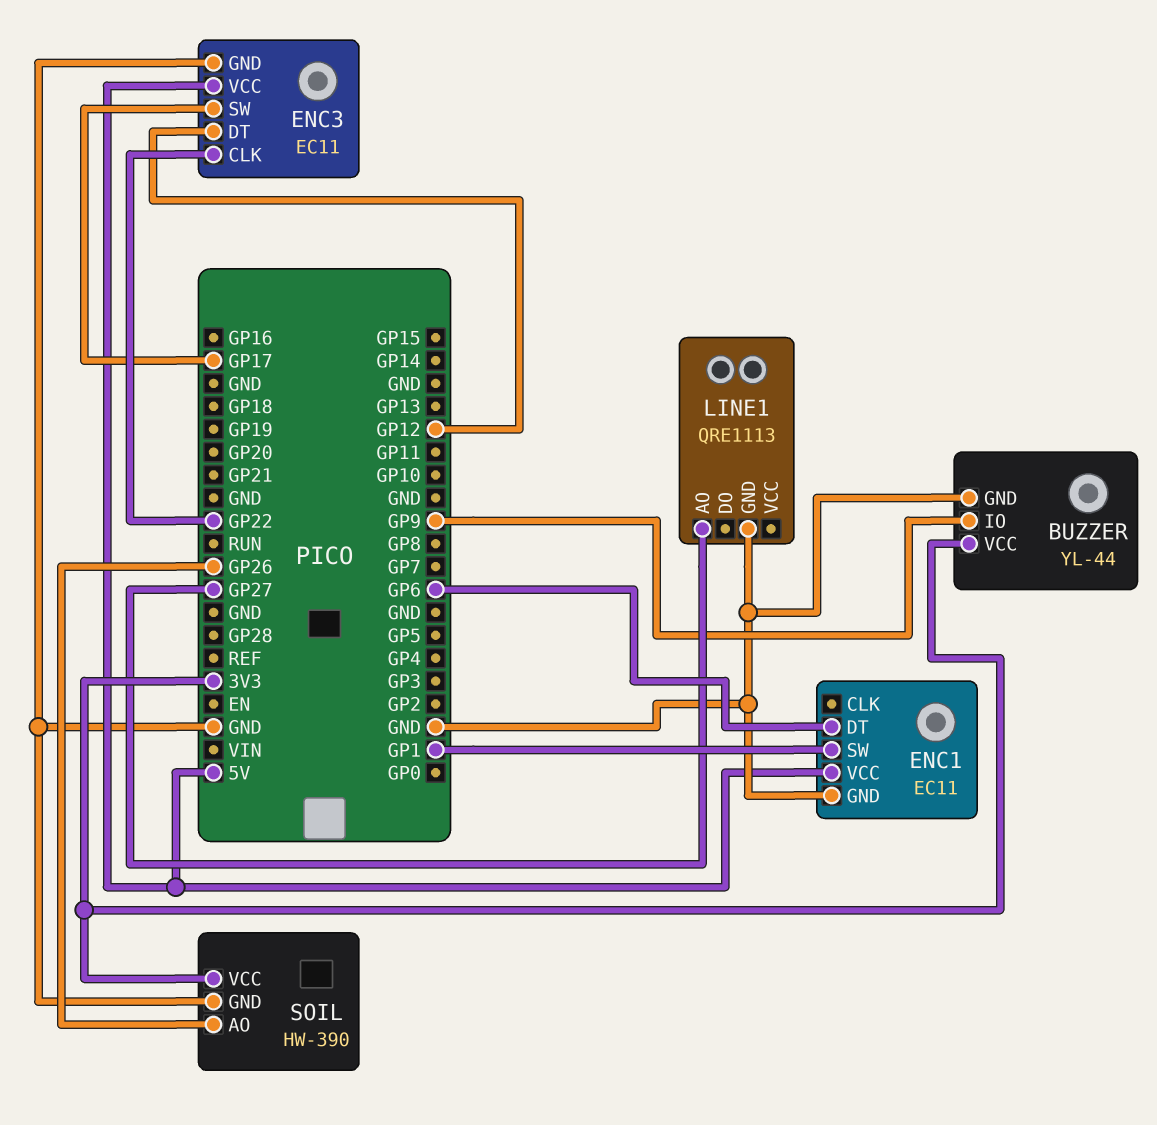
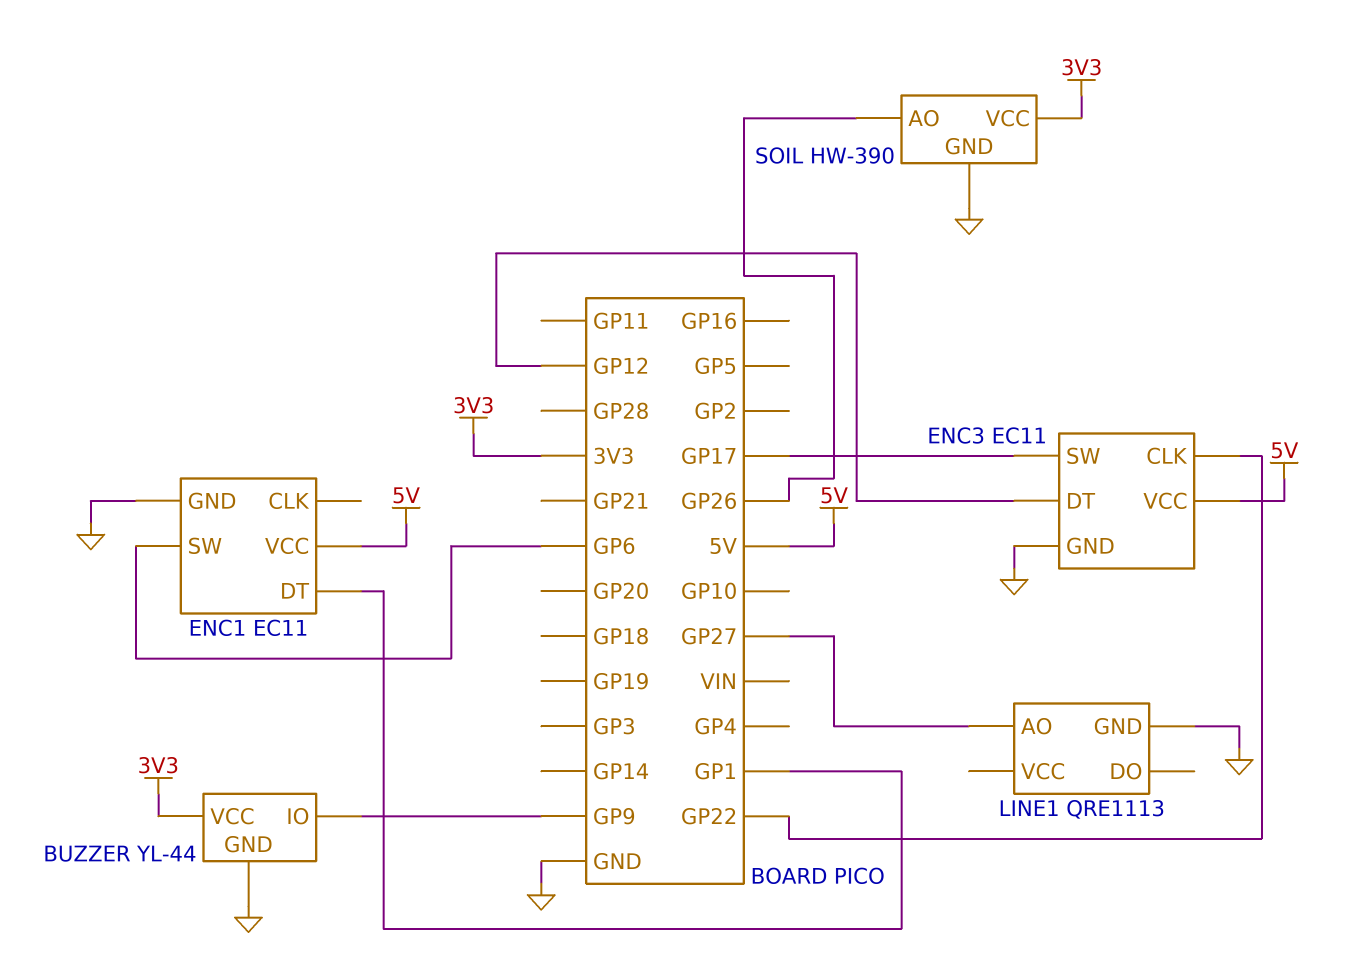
ENC1 pin DT: GP6 -> GP1
ENC1 pin SW: GP1 -> GP6

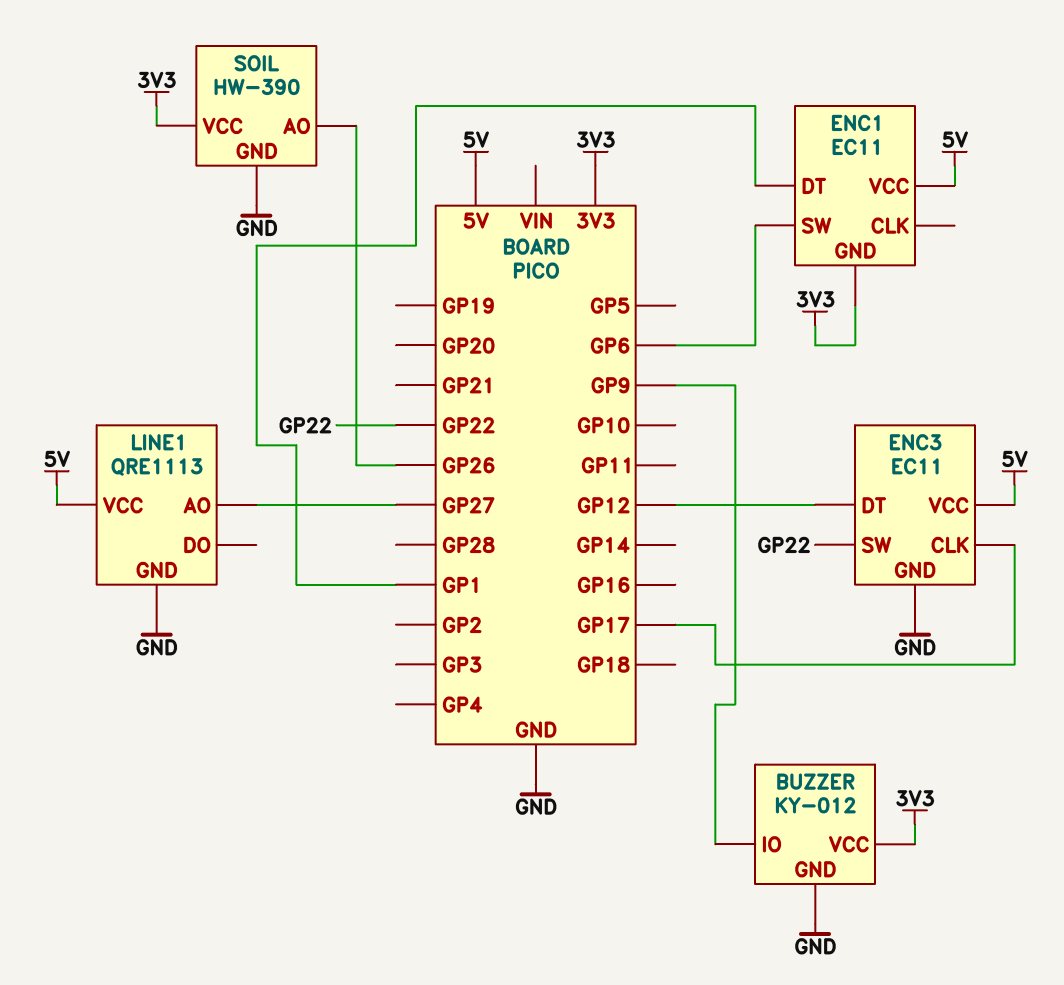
BUZZER: YL-44 -> KY-012
ENC1 pin GND: GND -> 3V3
ENC3 pin CLK: GP22 -> GP17
ENC3 pin SW: GP17 -> GP22
LINE1 pin VCC: none -> 5V

